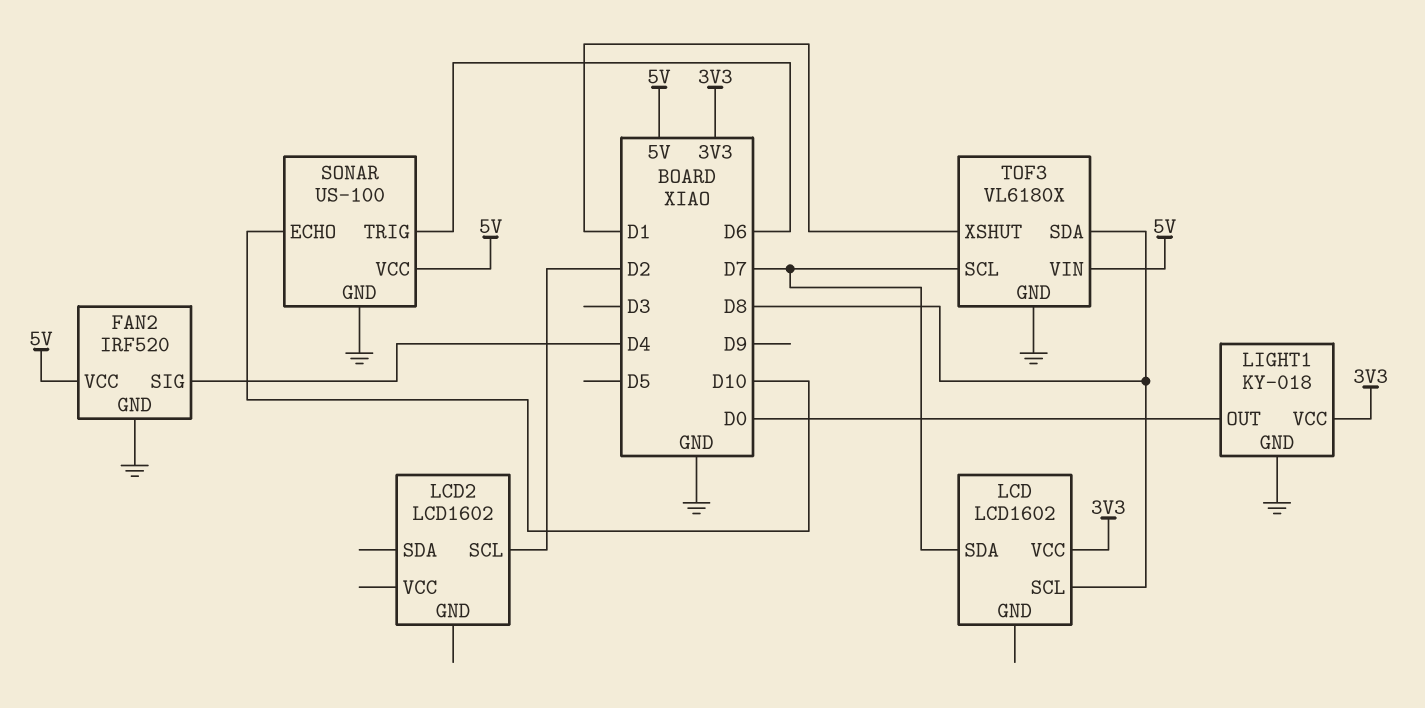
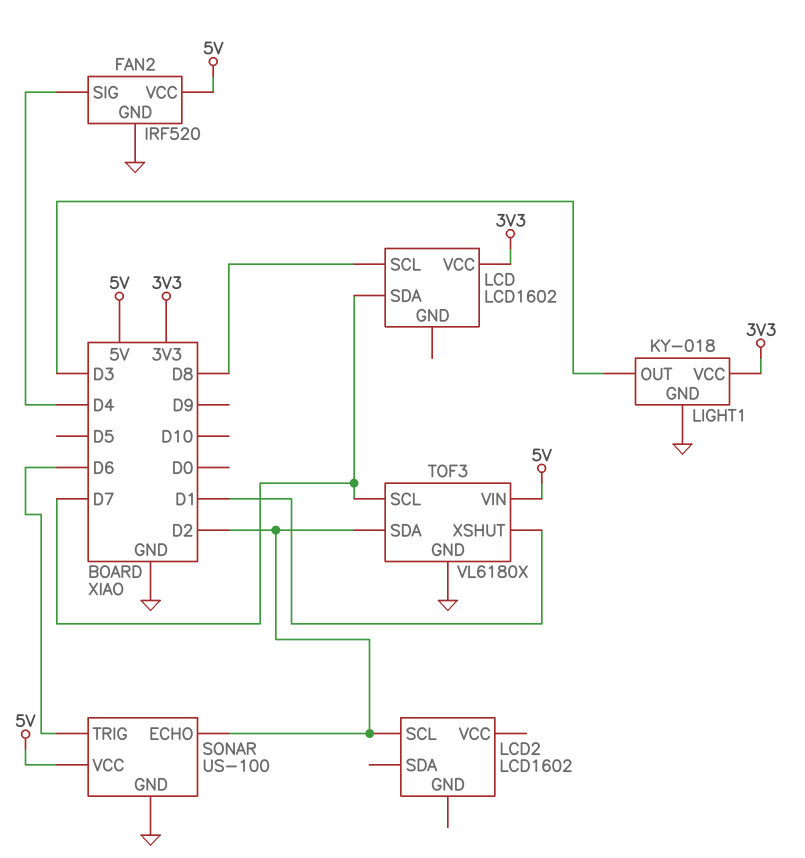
LIGHT1 pin OUT: D0 -> D3
SONAR pin ECHO: D10 -> D2
TOF3 pin SDA: D8 -> D2

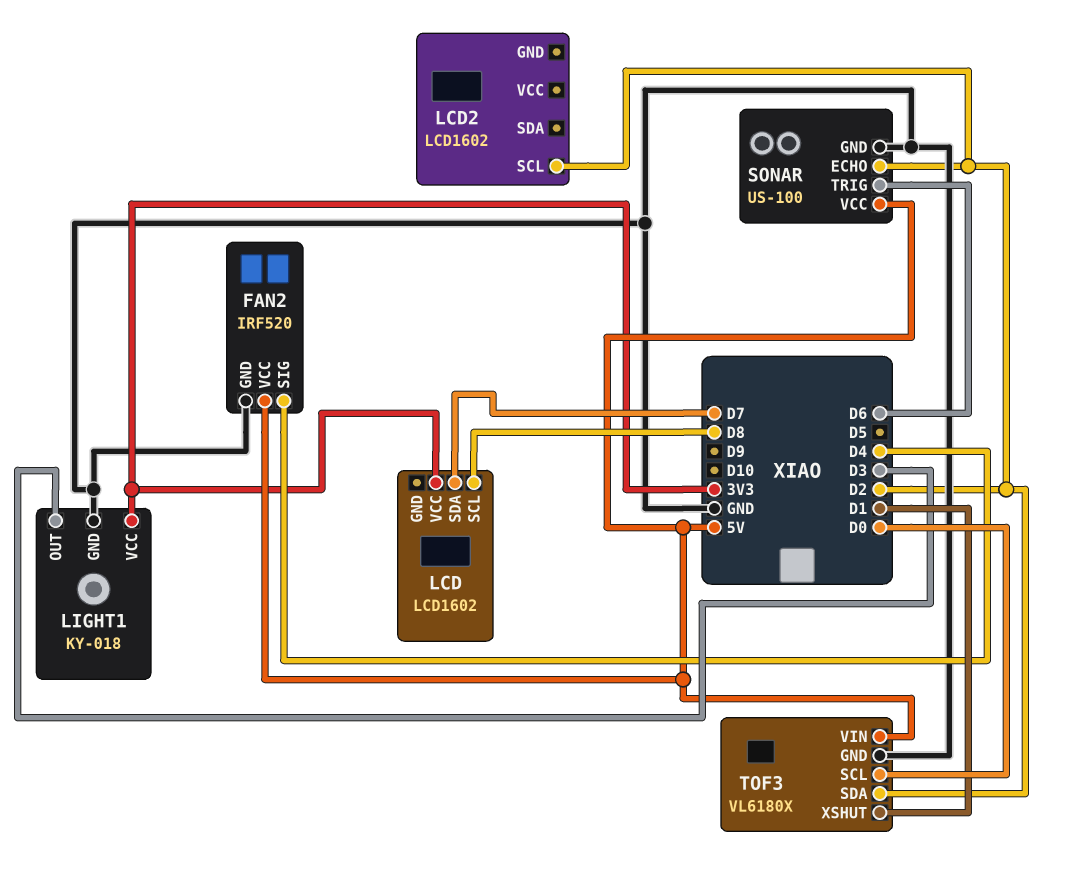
TOF3 pin SCL: D7 -> D0

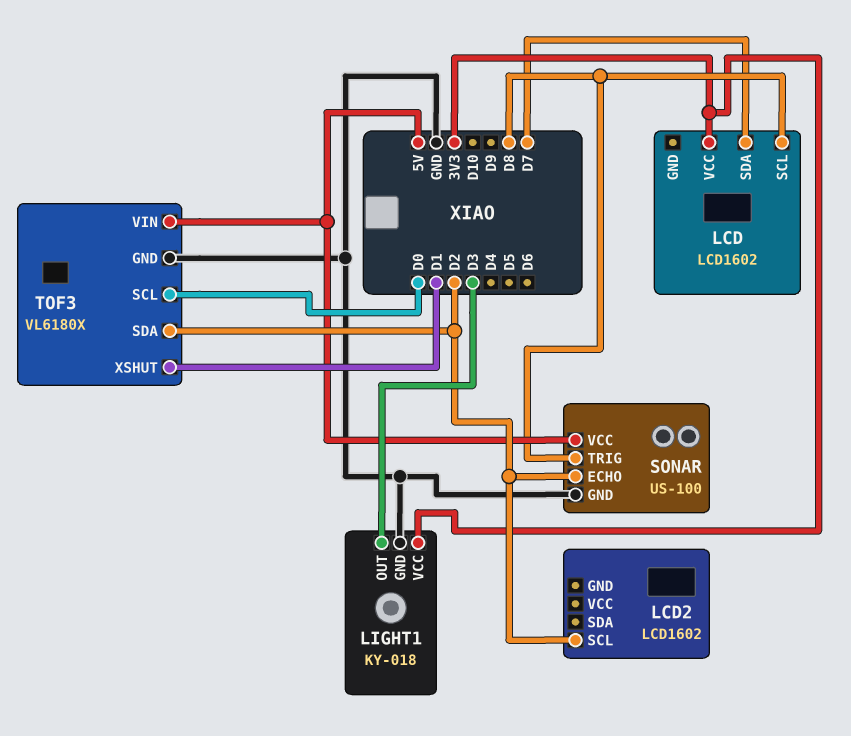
FAN2: IRF520 -> none
FAN2 pin GND: GND -> none
FAN2 pin SIG: D4 -> none
FAN2 pin VCC: 5V -> none
SONAR pin TRIG: D6 -> D8

